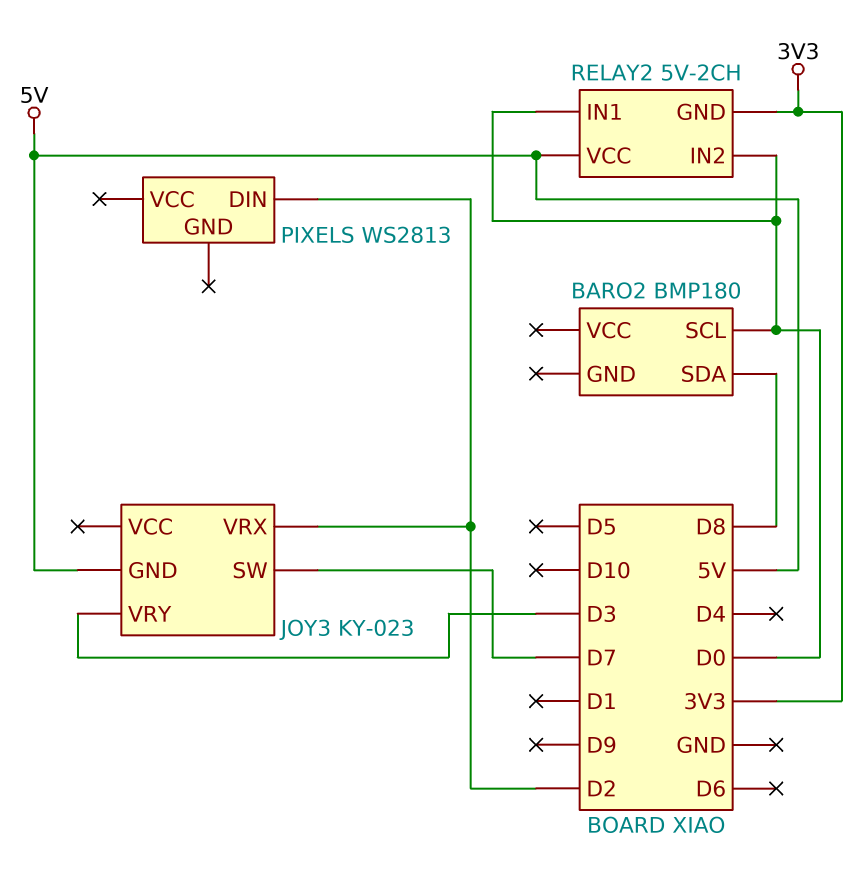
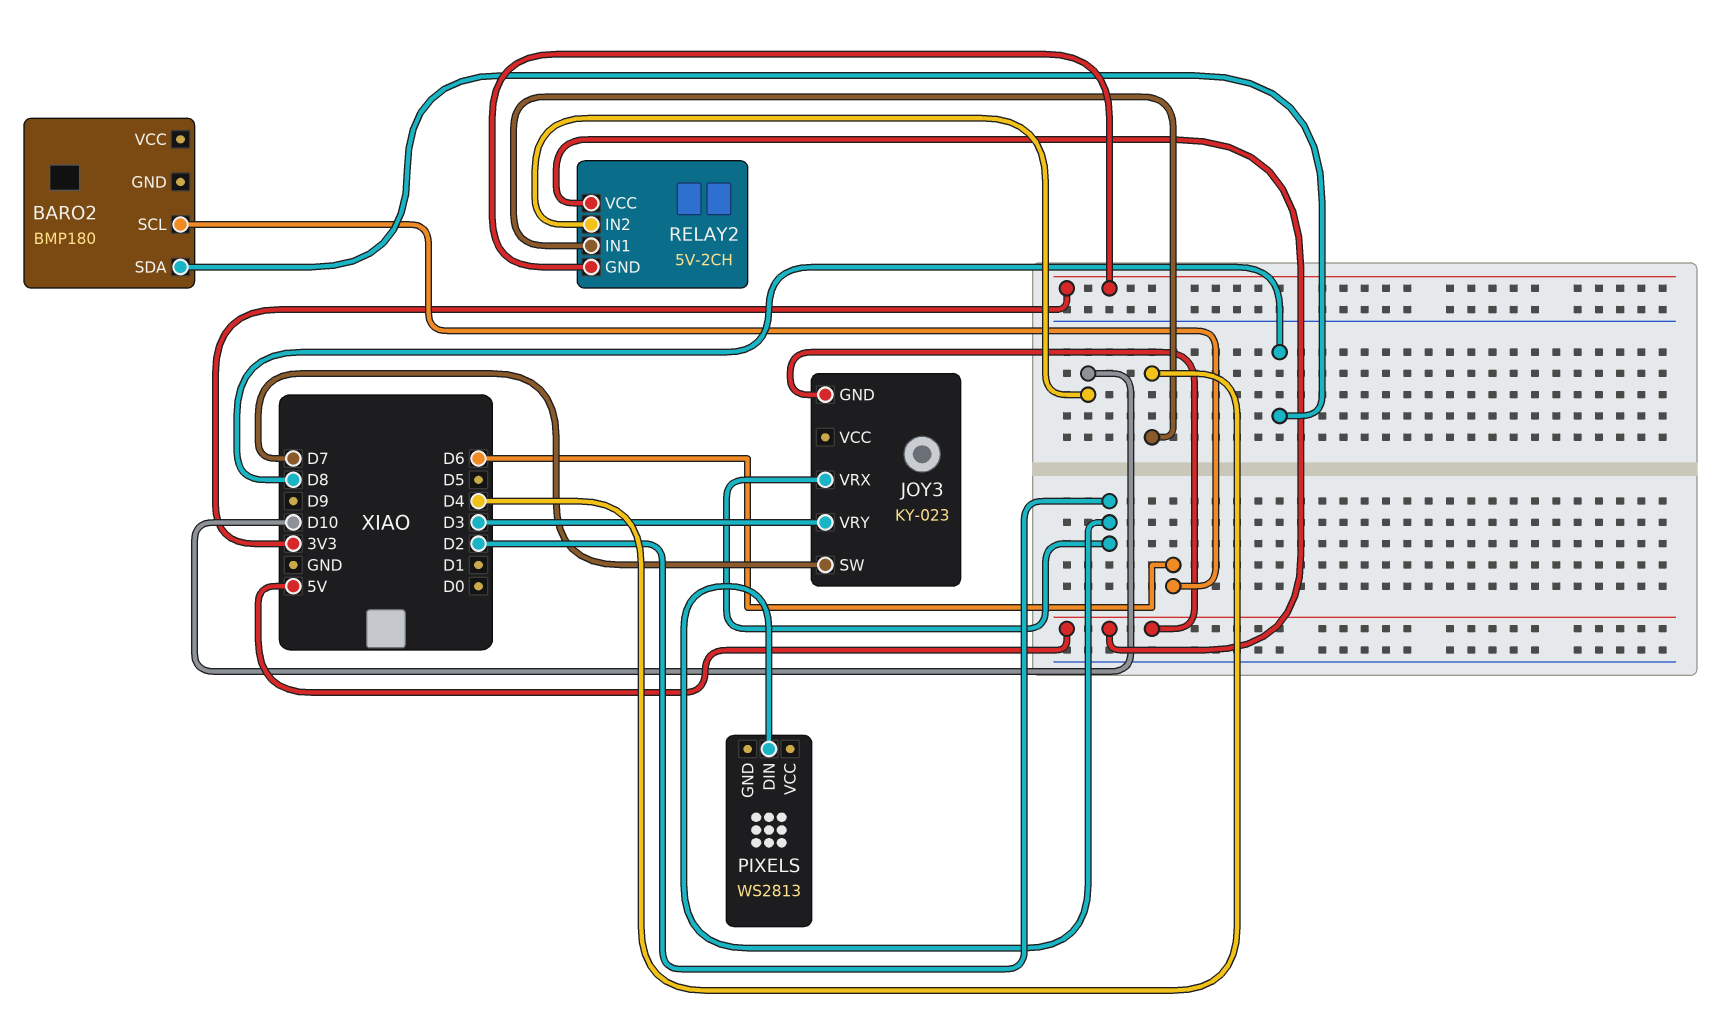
BARO2 pin SCL: D0 -> D6
RELAY2 pin IN1: D0 -> D4
RELAY2 pin IN2: D0 -> D10

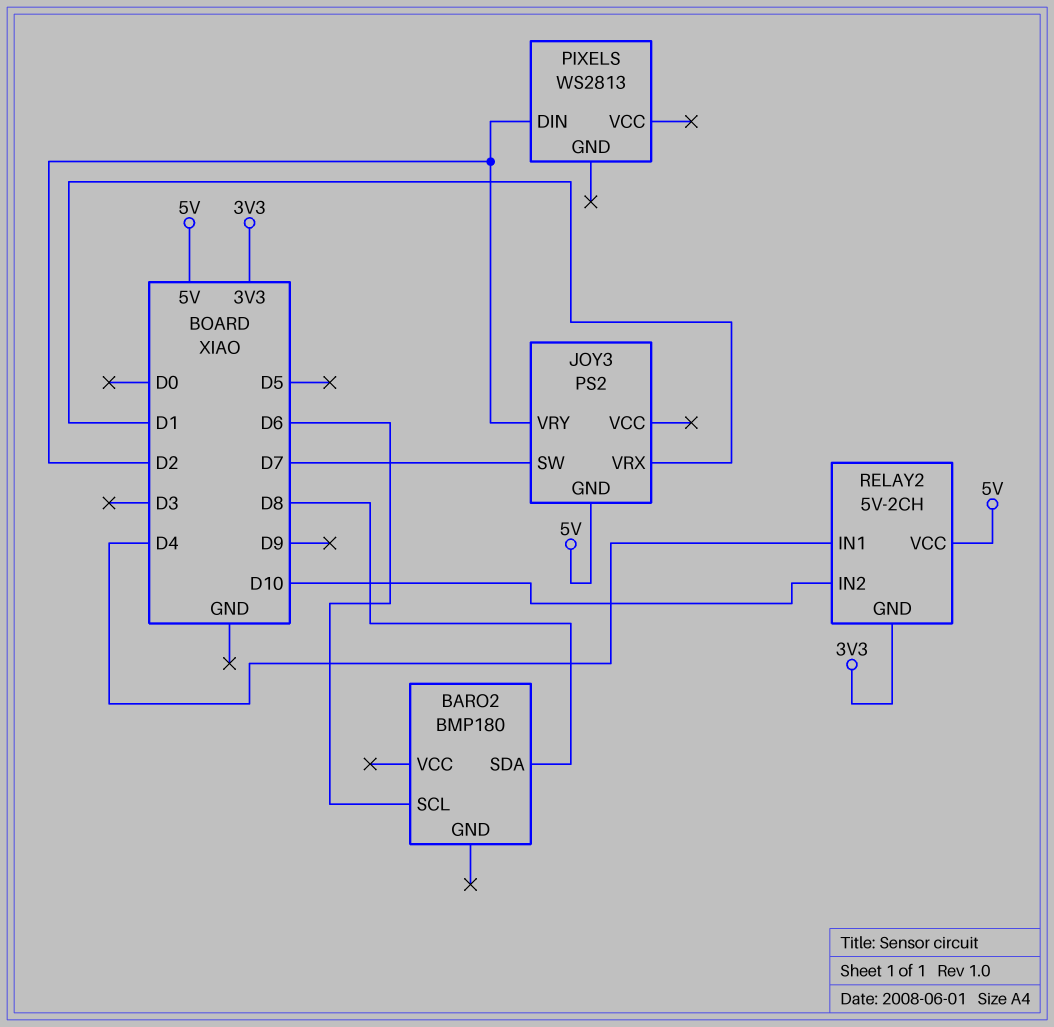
JOY3: KY-023 -> PS2
JOY3 pin VRX: D2 -> D1
JOY3 pin VRY: D3 -> D2

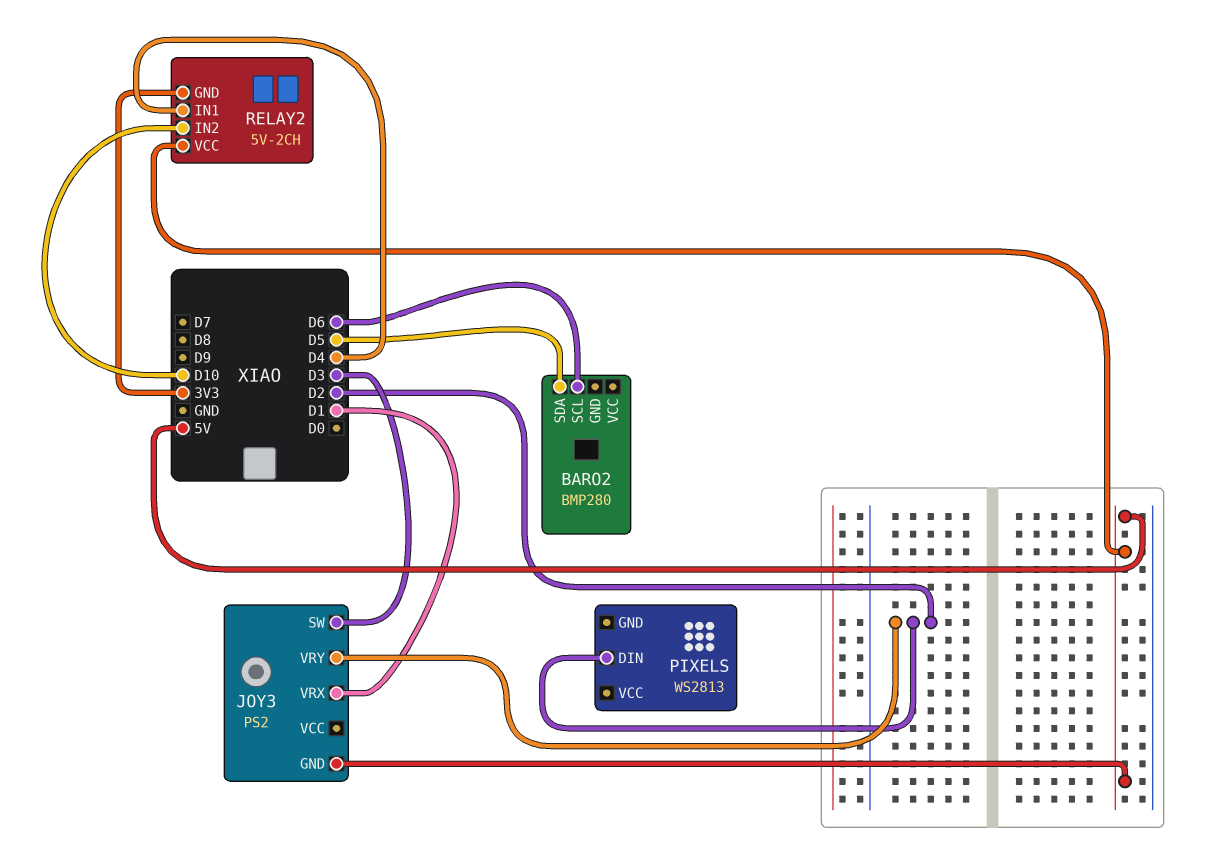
BARO2: BMP180 -> BMP280
BARO2 pin SDA: D8 -> D5
JOY3 pin SW: D7 -> D3

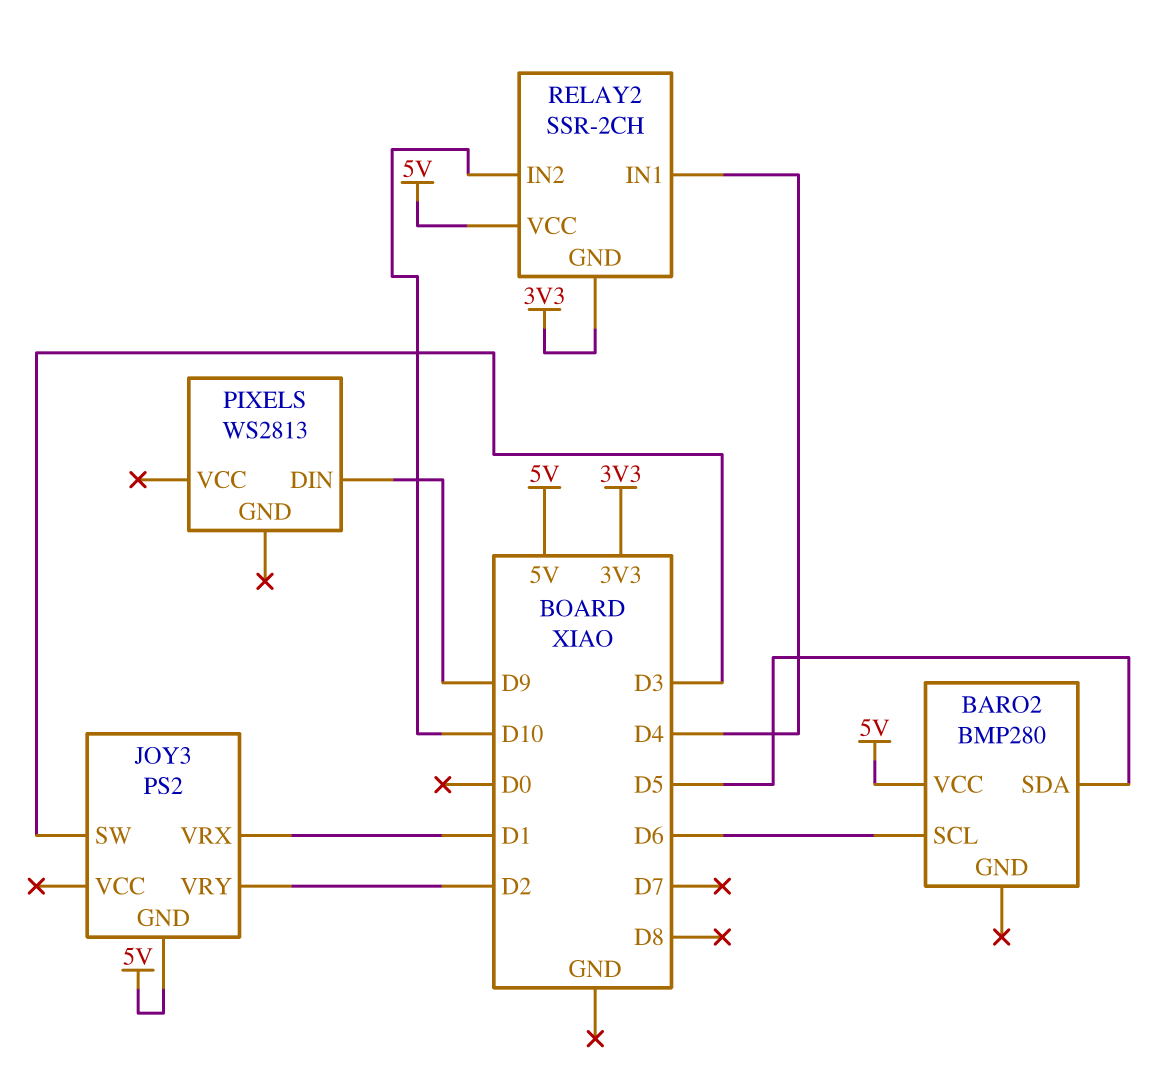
BARO2 pin VCC: none -> 5V
PIXELS pin DIN: D2 -> D9
RELAY2: 5V-2CH -> SSR-2CH

